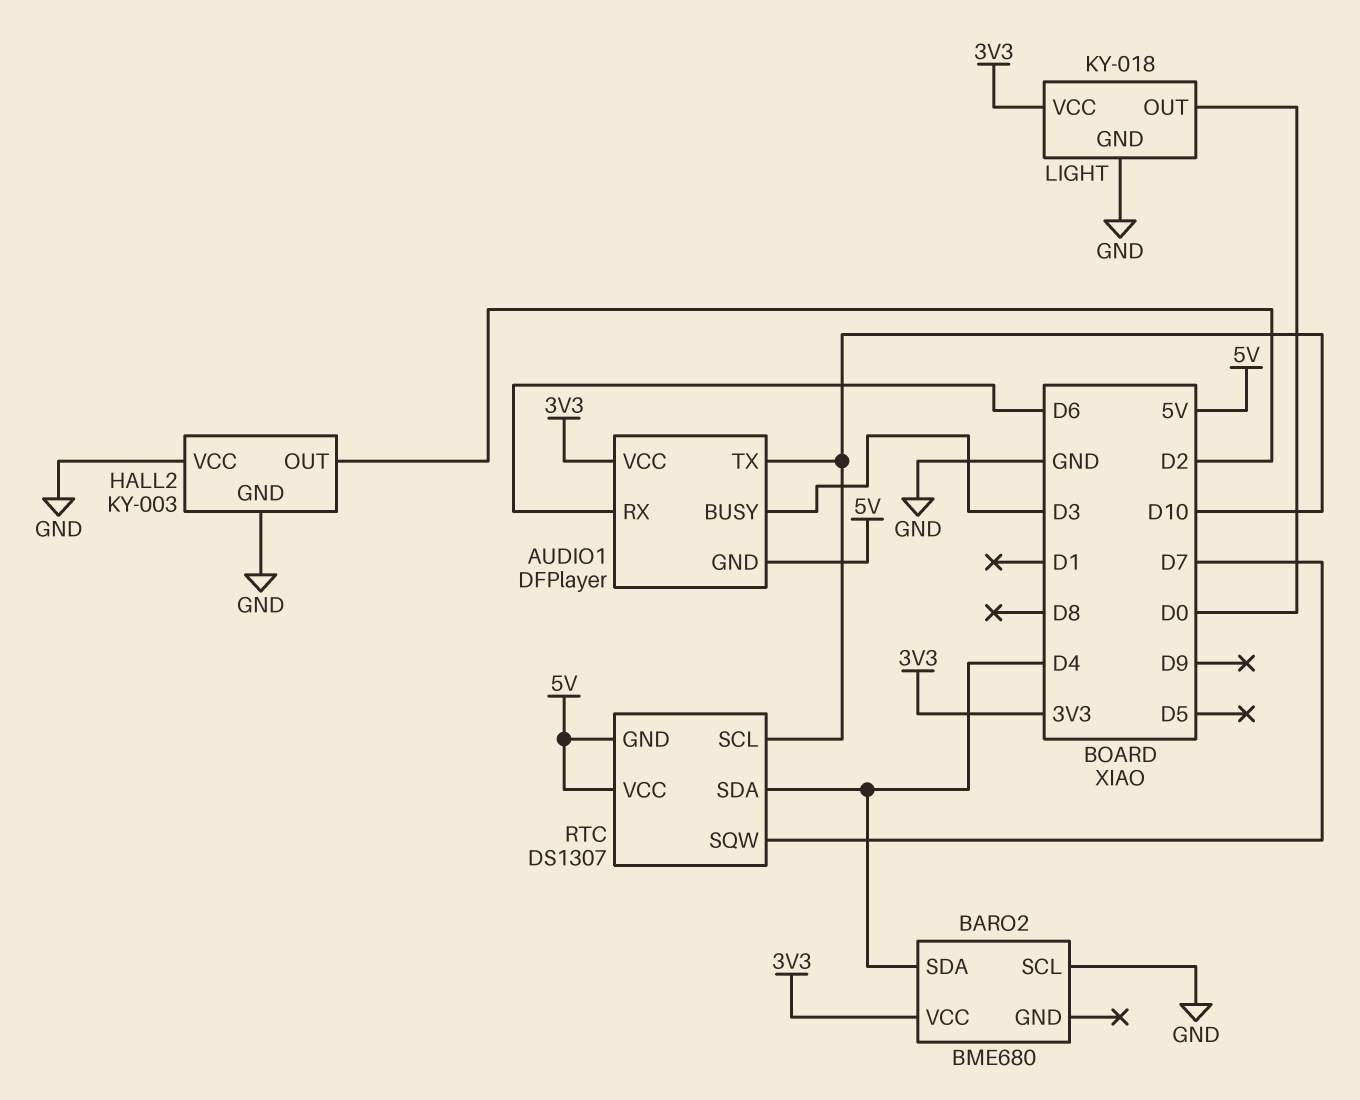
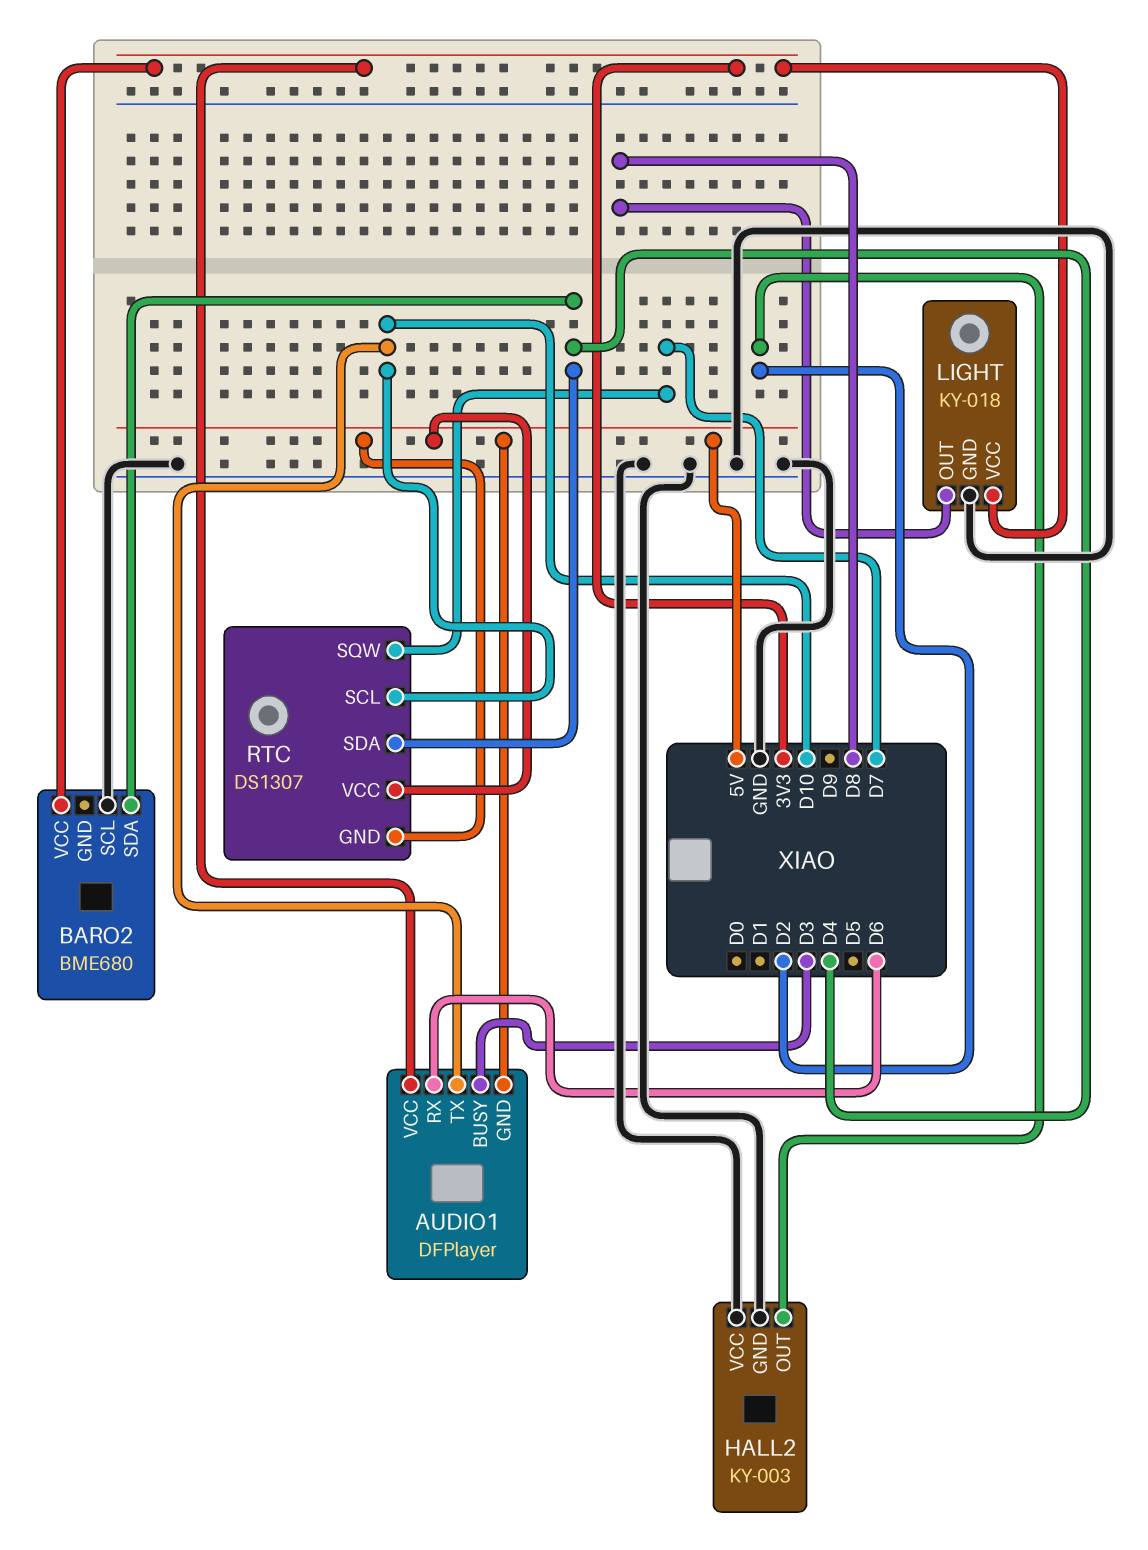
LIGHT pin OUT: D0 -> D8

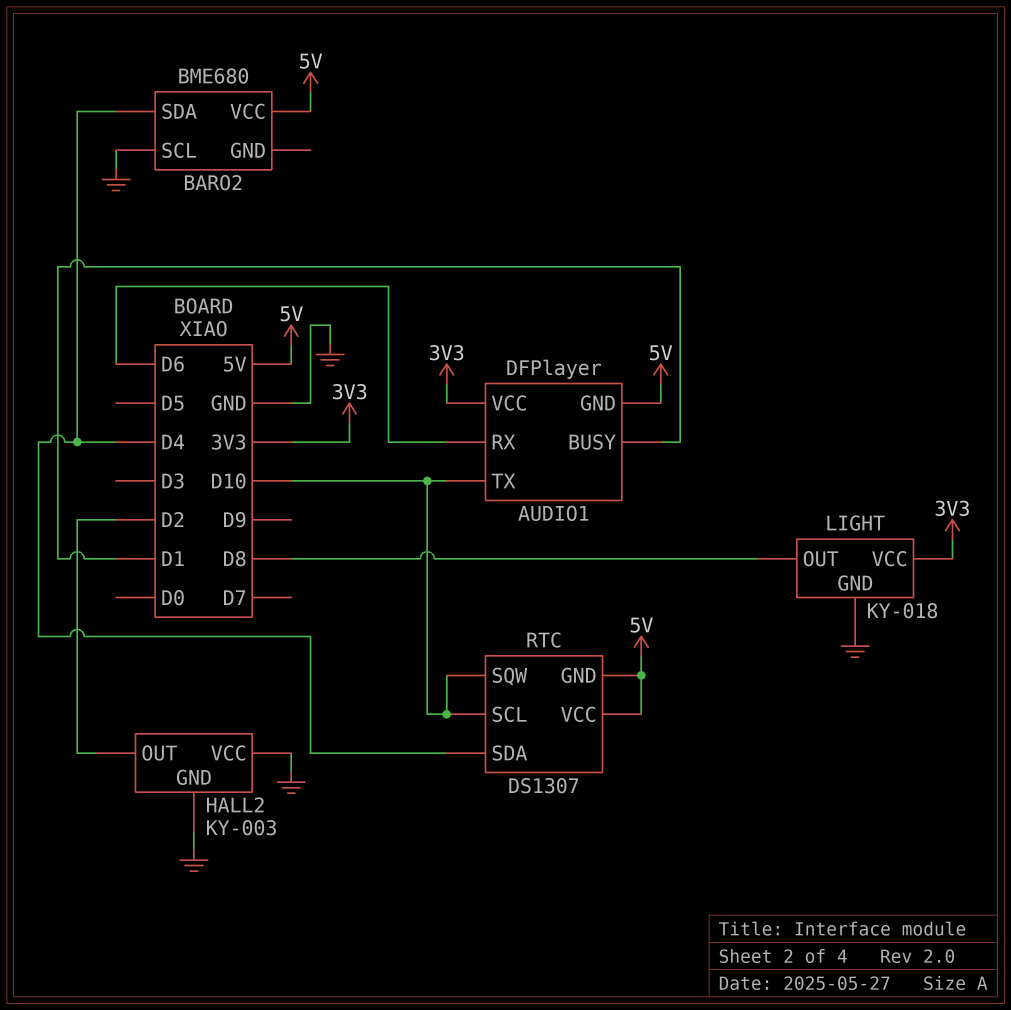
AUDIO1 pin BUSY: D3 -> D1
BARO2 pin VCC: 3V3 -> 5V
RTC pin SQW: D7 -> D10

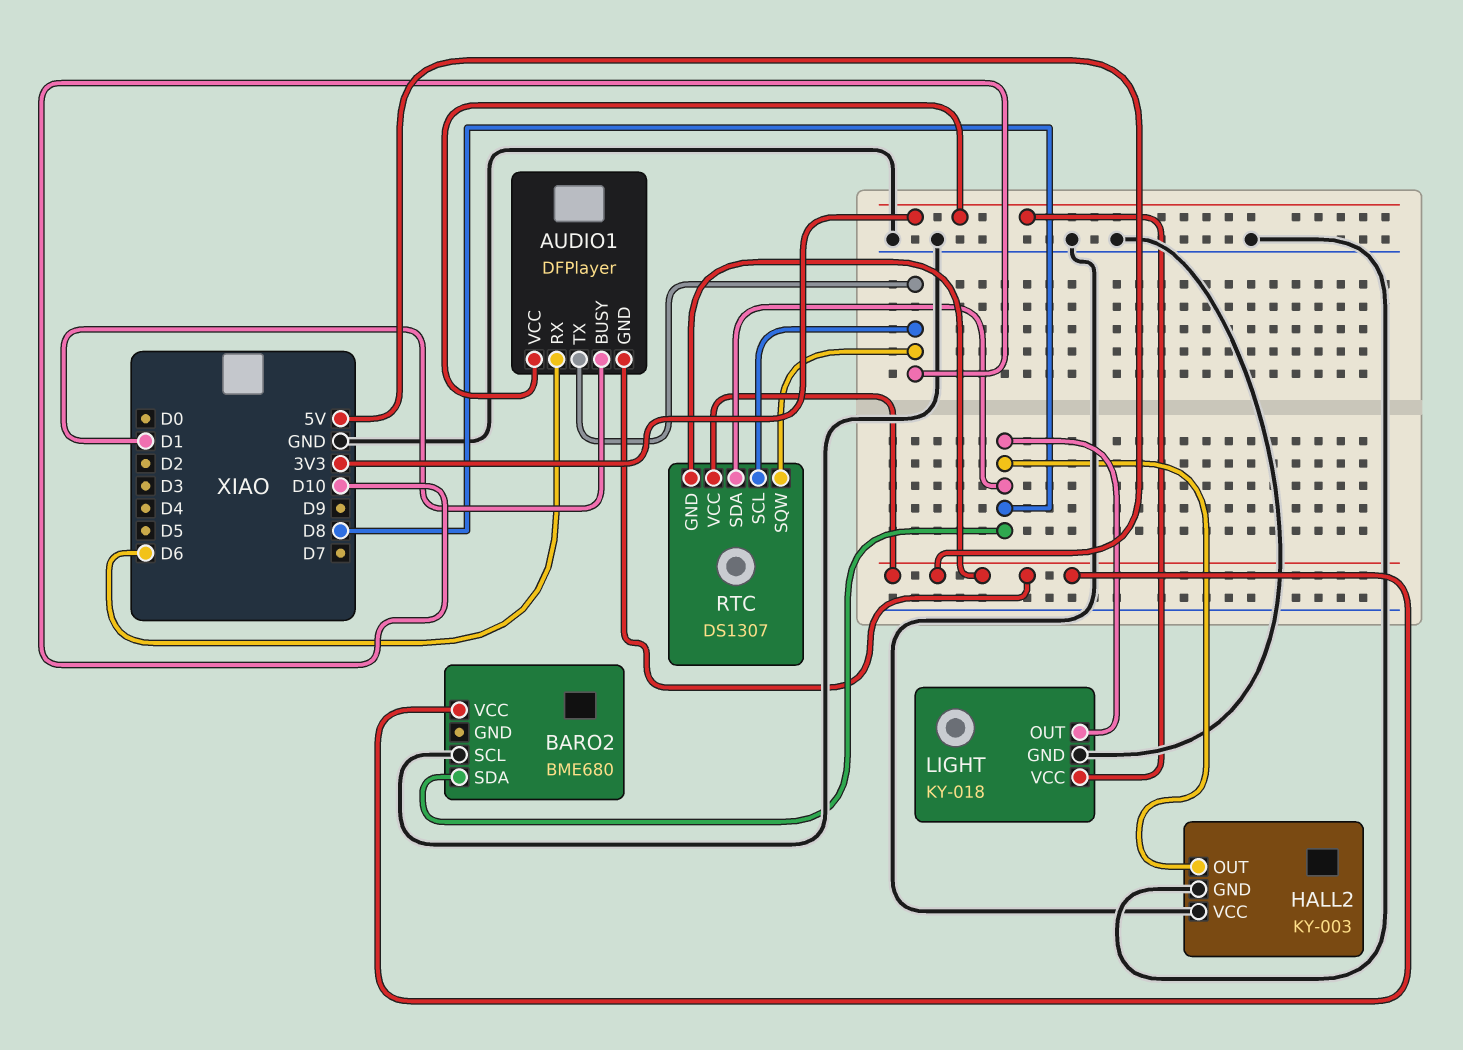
BARO2 pin SDA: D4 -> D8
HALL2 pin OUT: D2 -> D8
RTC pin SDA: D4 -> D8

